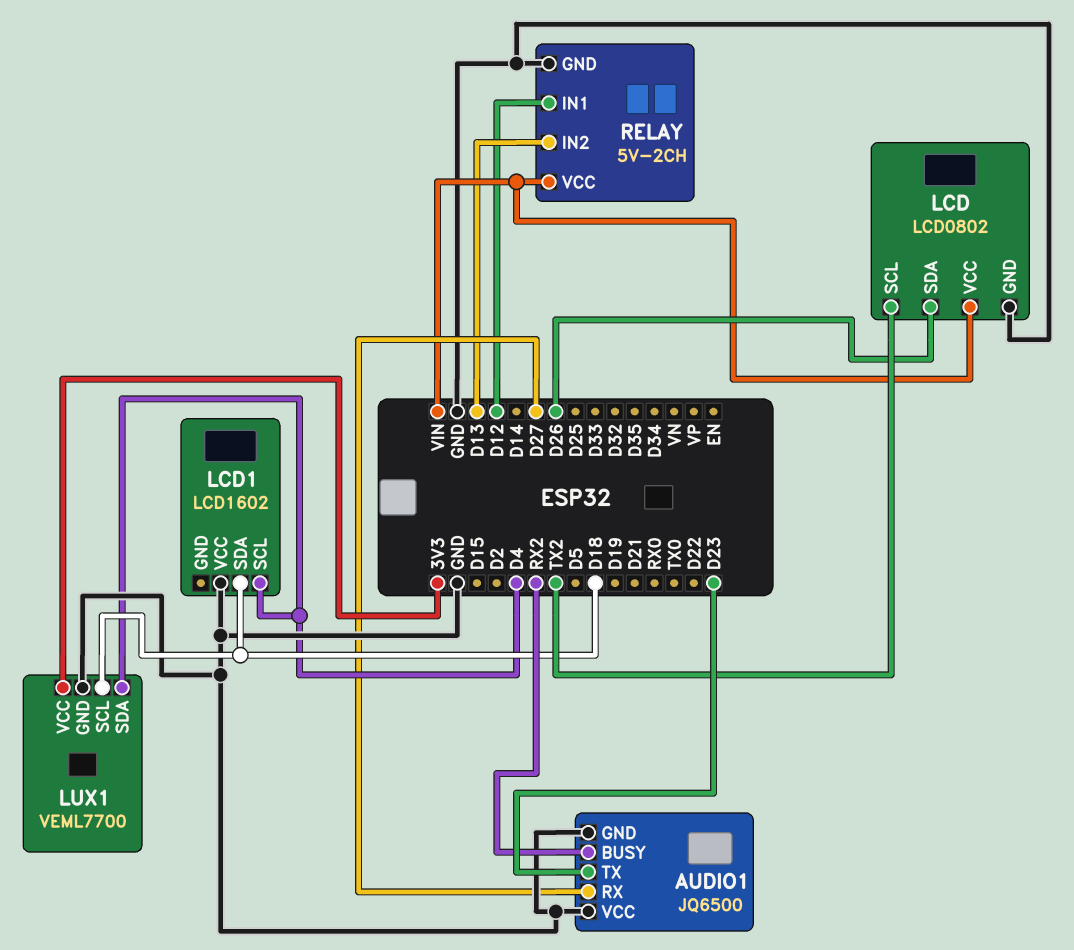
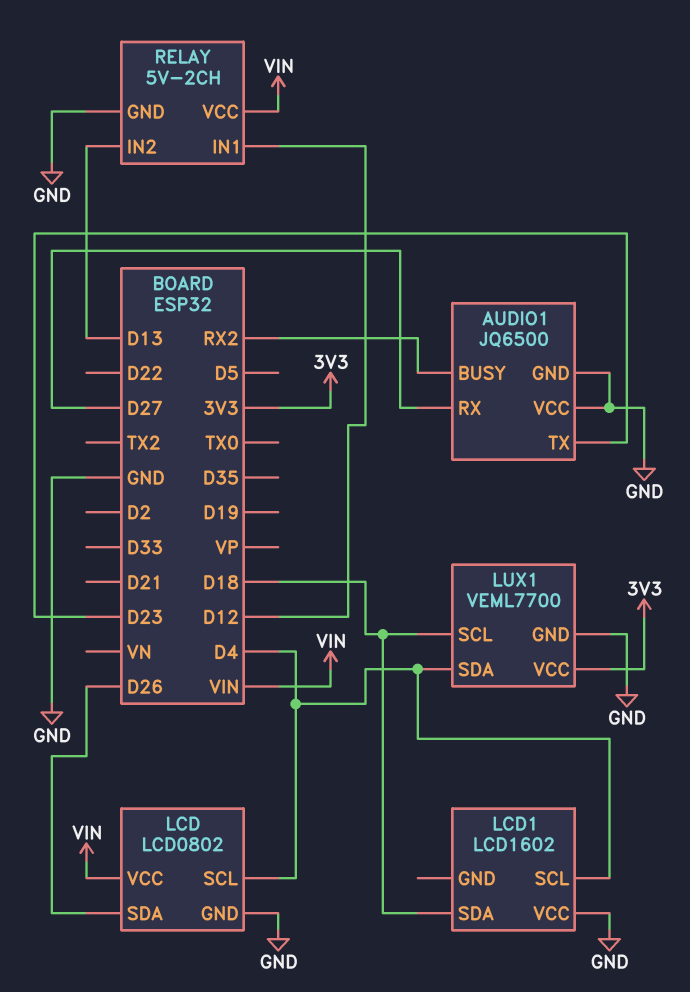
LCD pin SCL: TX2 -> D4

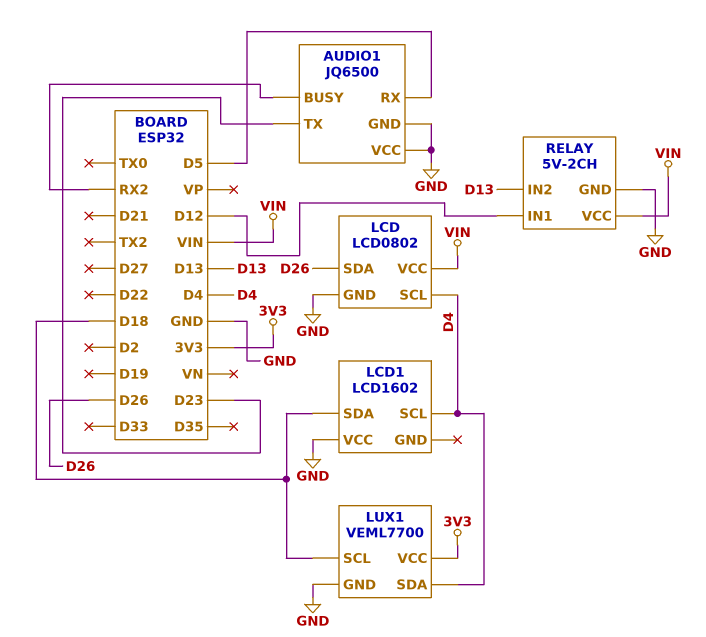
AUDIO1 pin RX: D27 -> D5

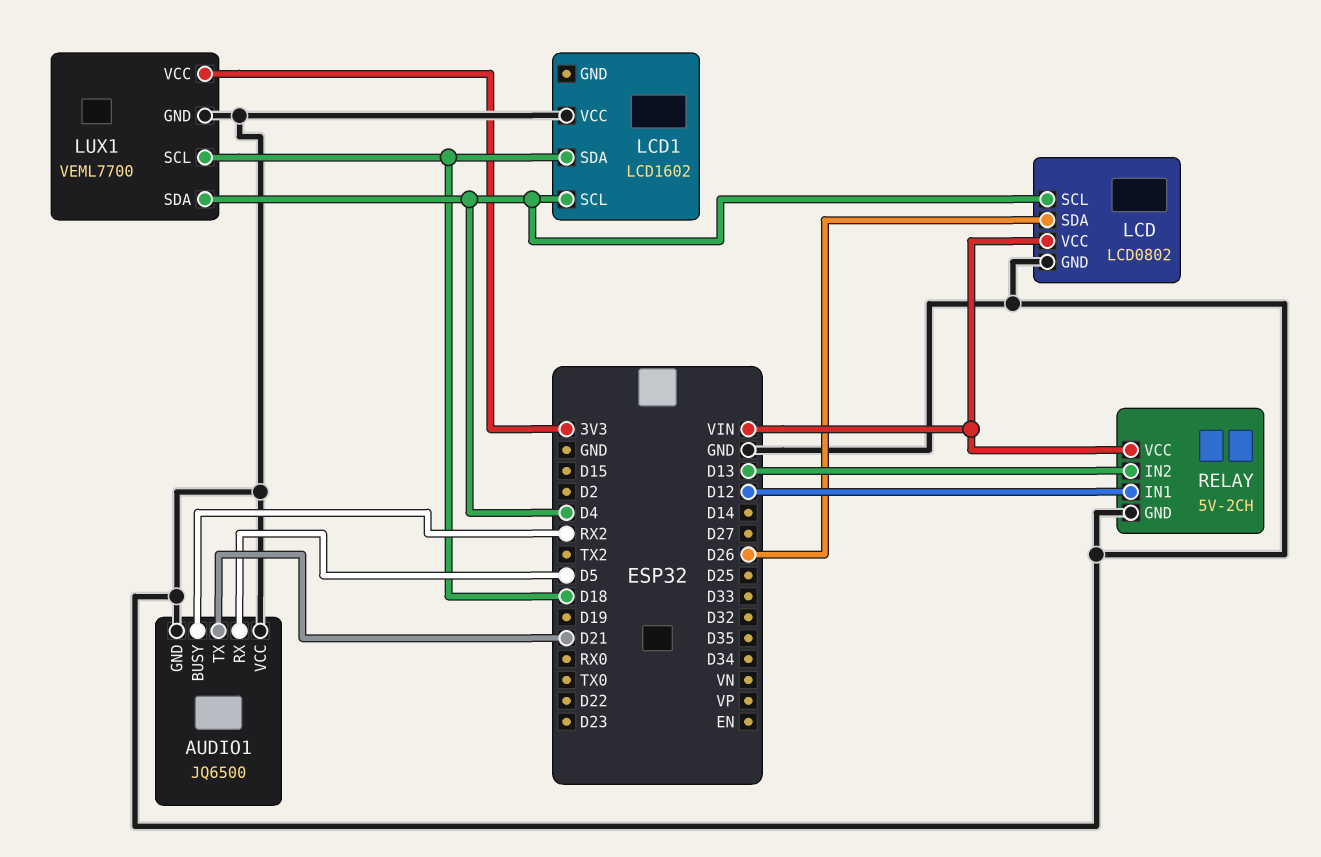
AUDIO1 pin TX: D23 -> D21

